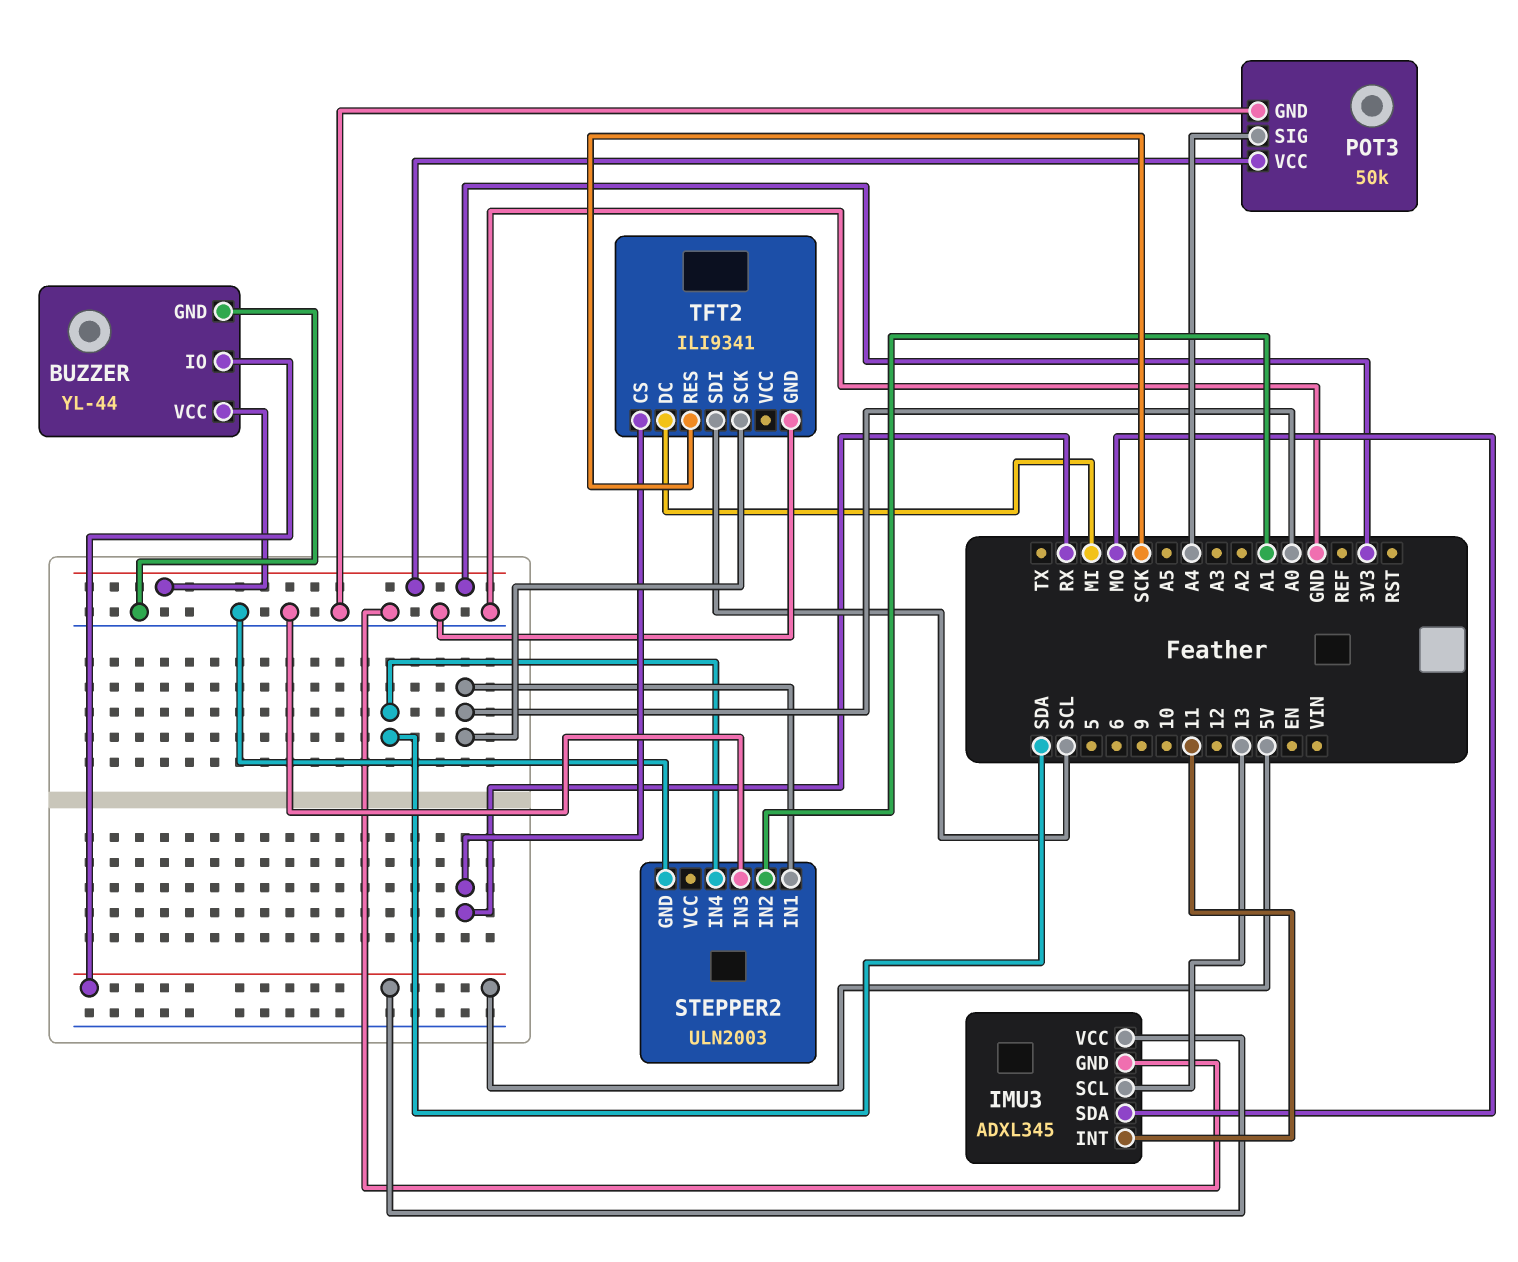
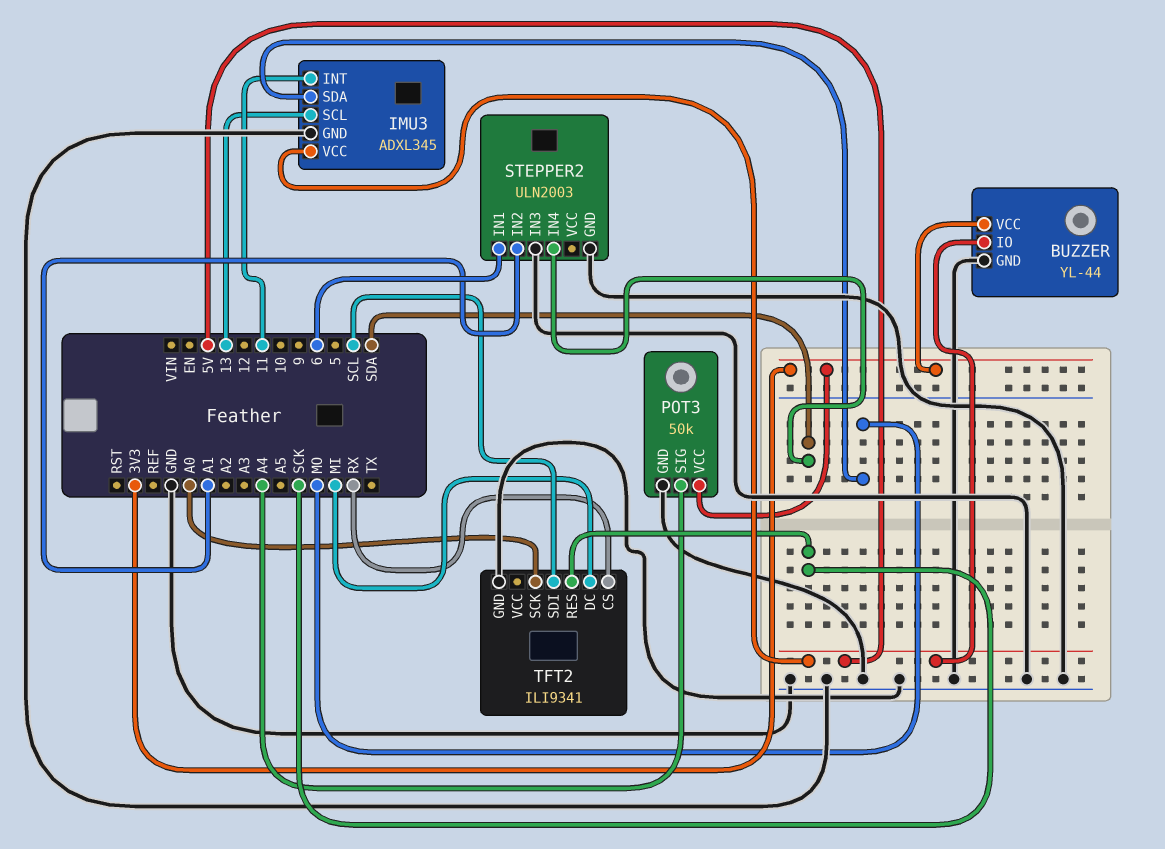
STEPPER2 pin IN1: A0 -> 6

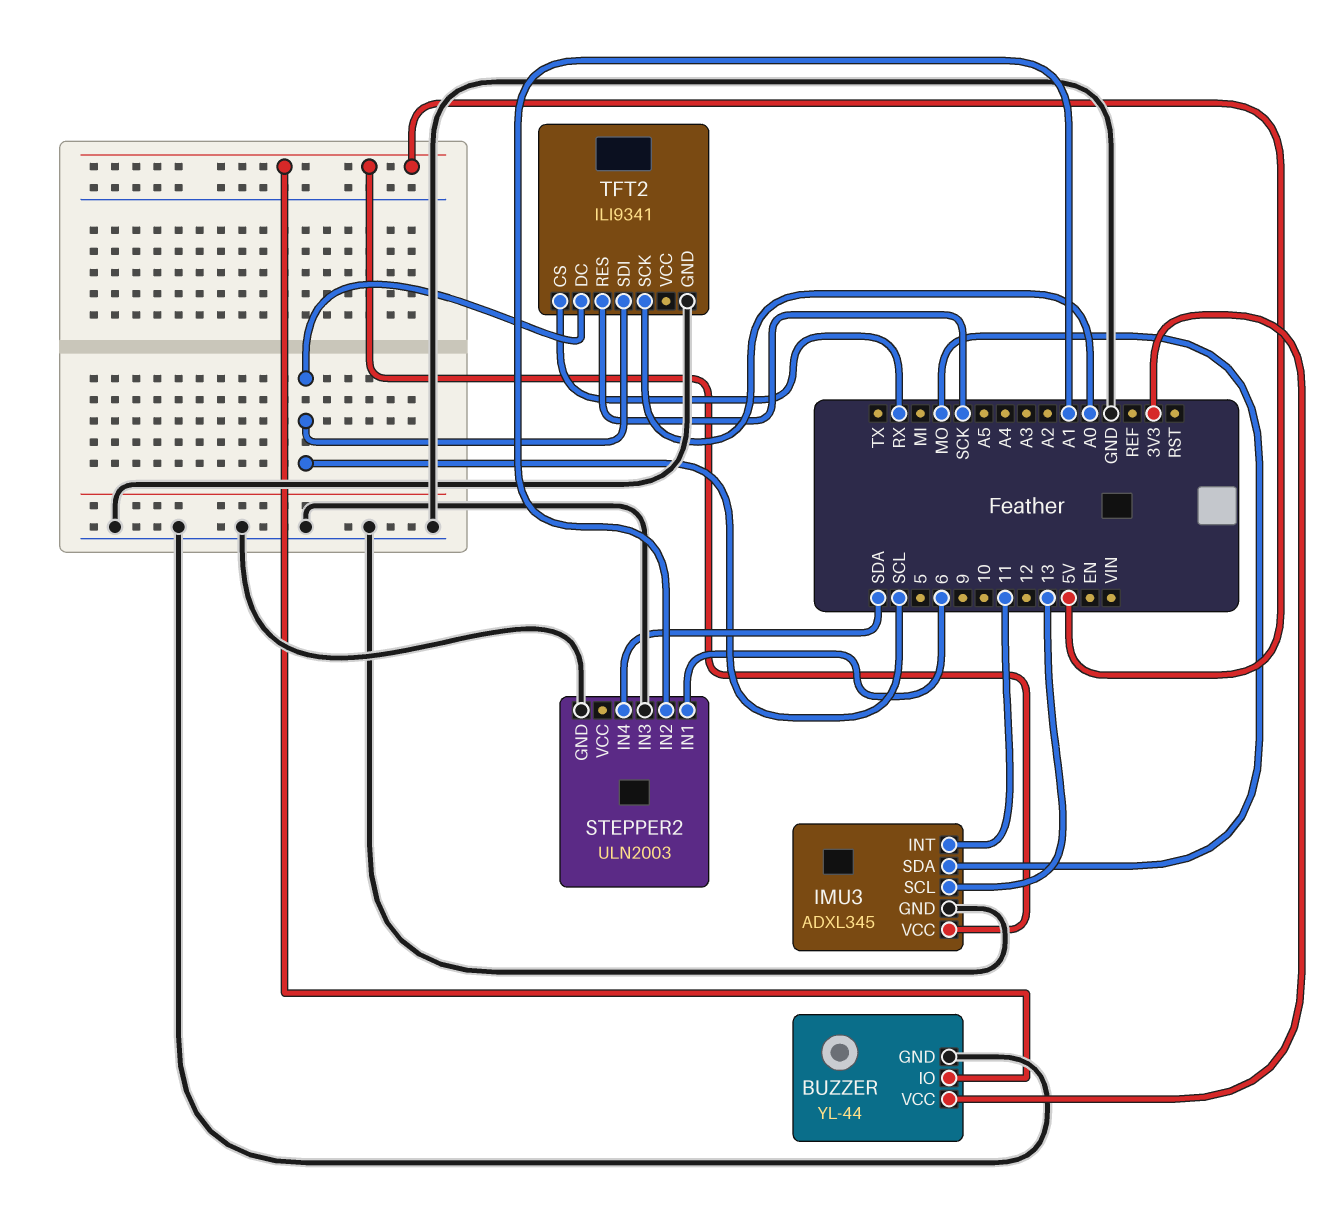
POT3: 50k -> none
POT3 pin GND: GND -> none
POT3 pin SIG: A4 -> none
POT3 pin VCC: 3V3 -> none
TFT2 pin DC: MI -> SCL

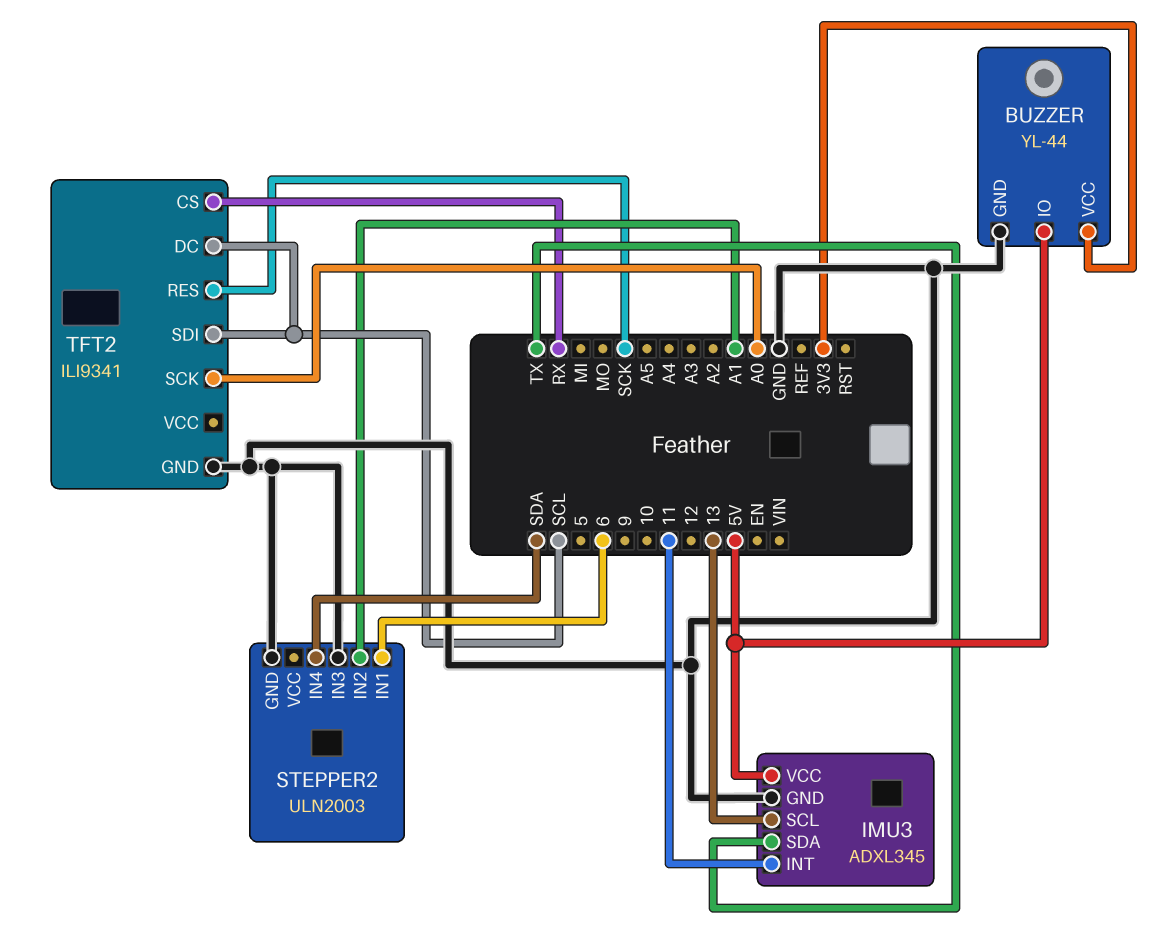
IMU3 pin SDA: MO -> TX

